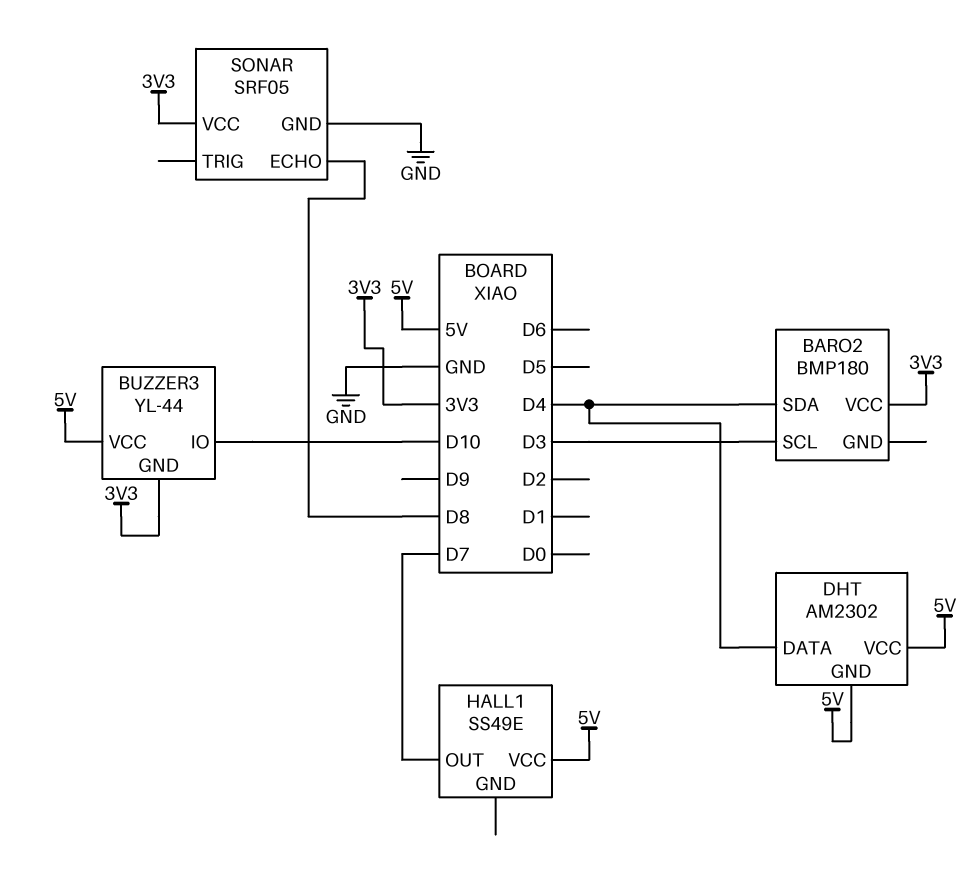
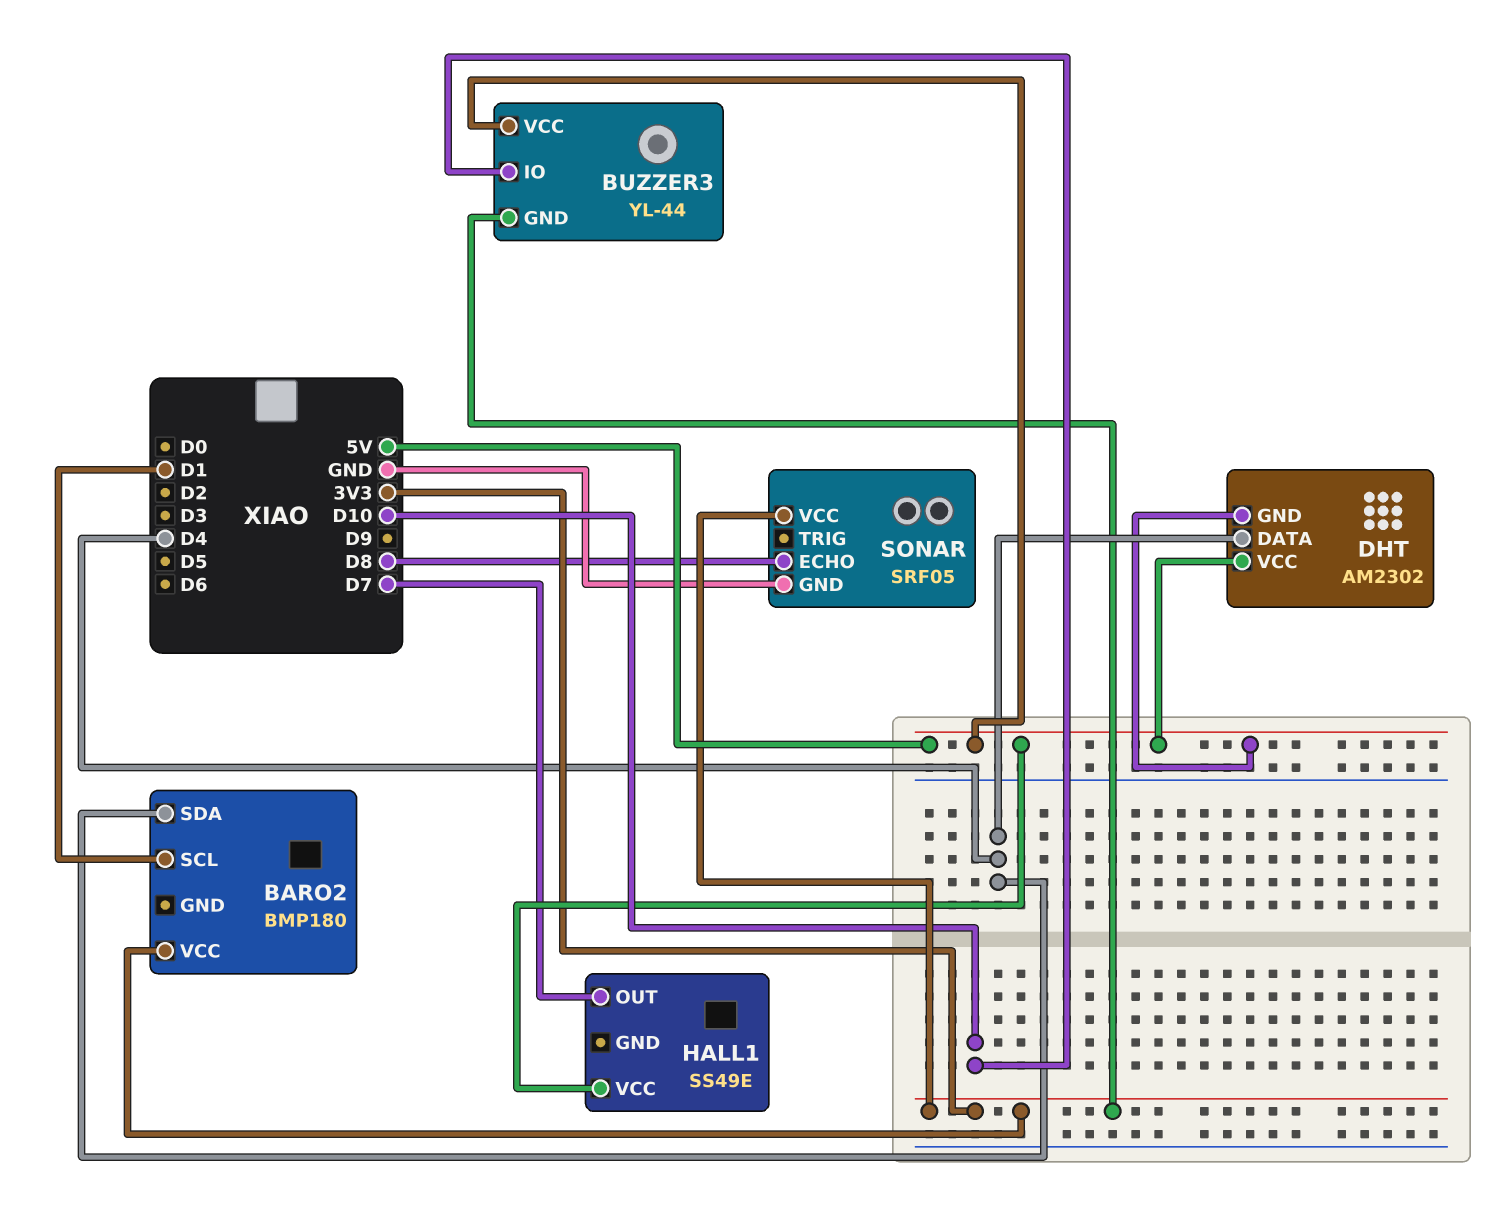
BARO2 pin SCL: D3 -> D1

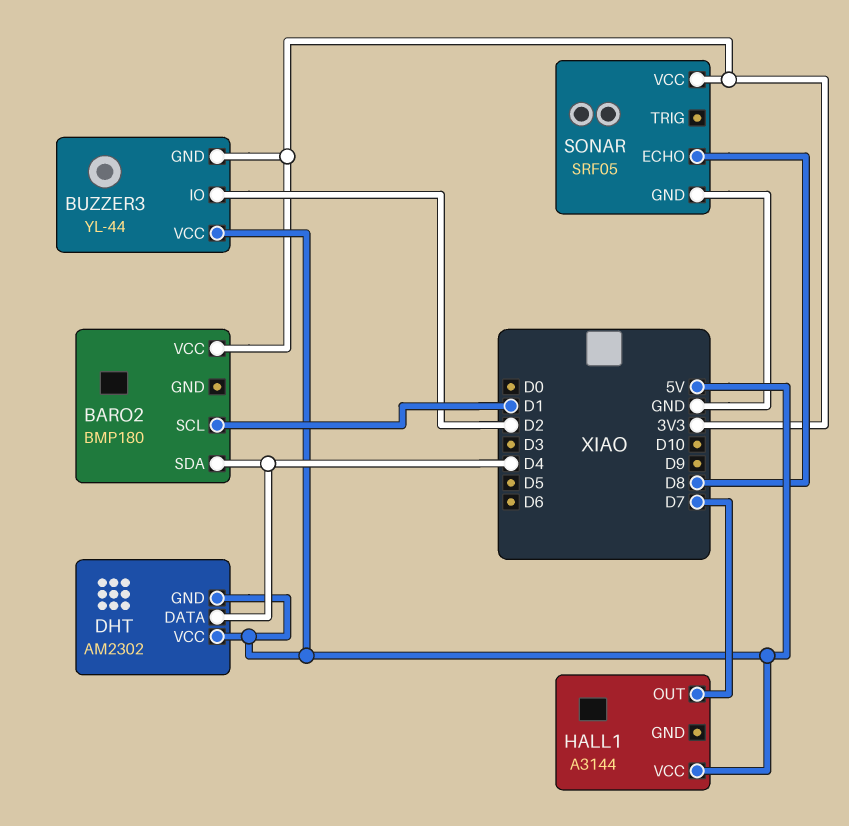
BUZZER3 pin IO: D10 -> D2
HALL1: SS49E -> A3144

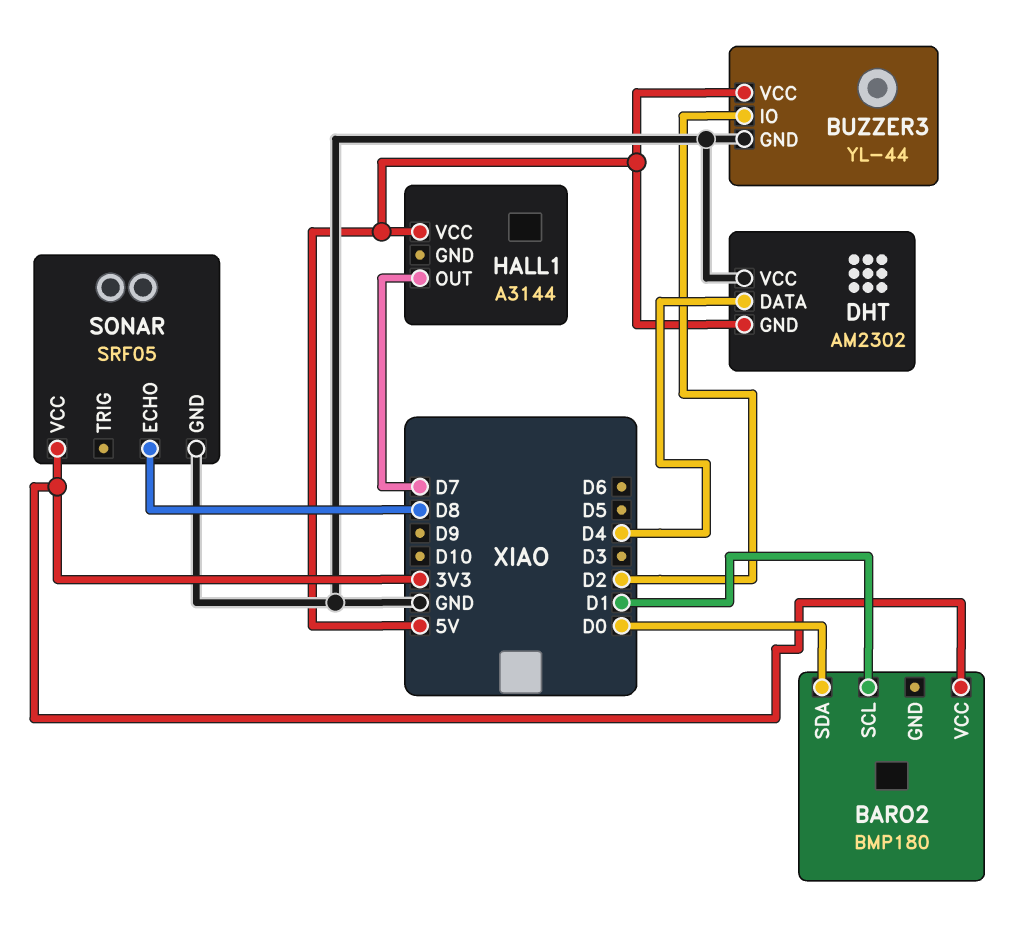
BARO2 pin SDA: D4 -> D0
BUZZER3 pin GND: 3V3 -> GND
DHT pin VCC: 5V -> GND

